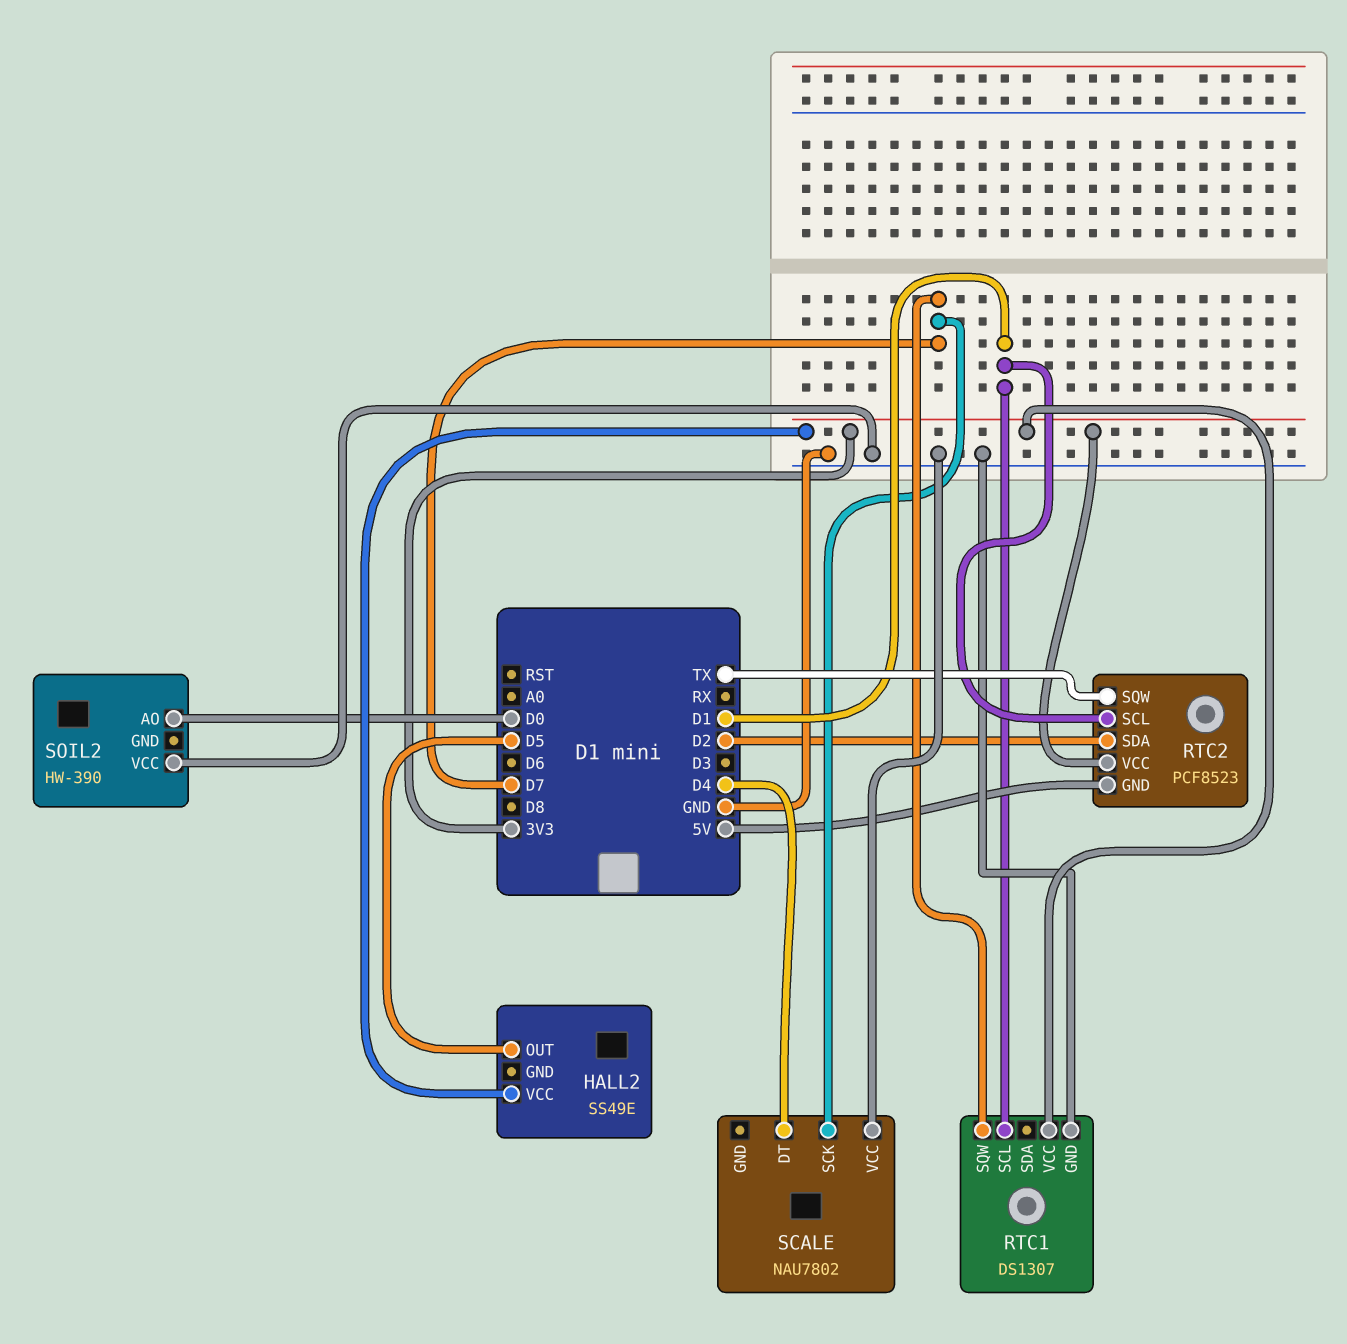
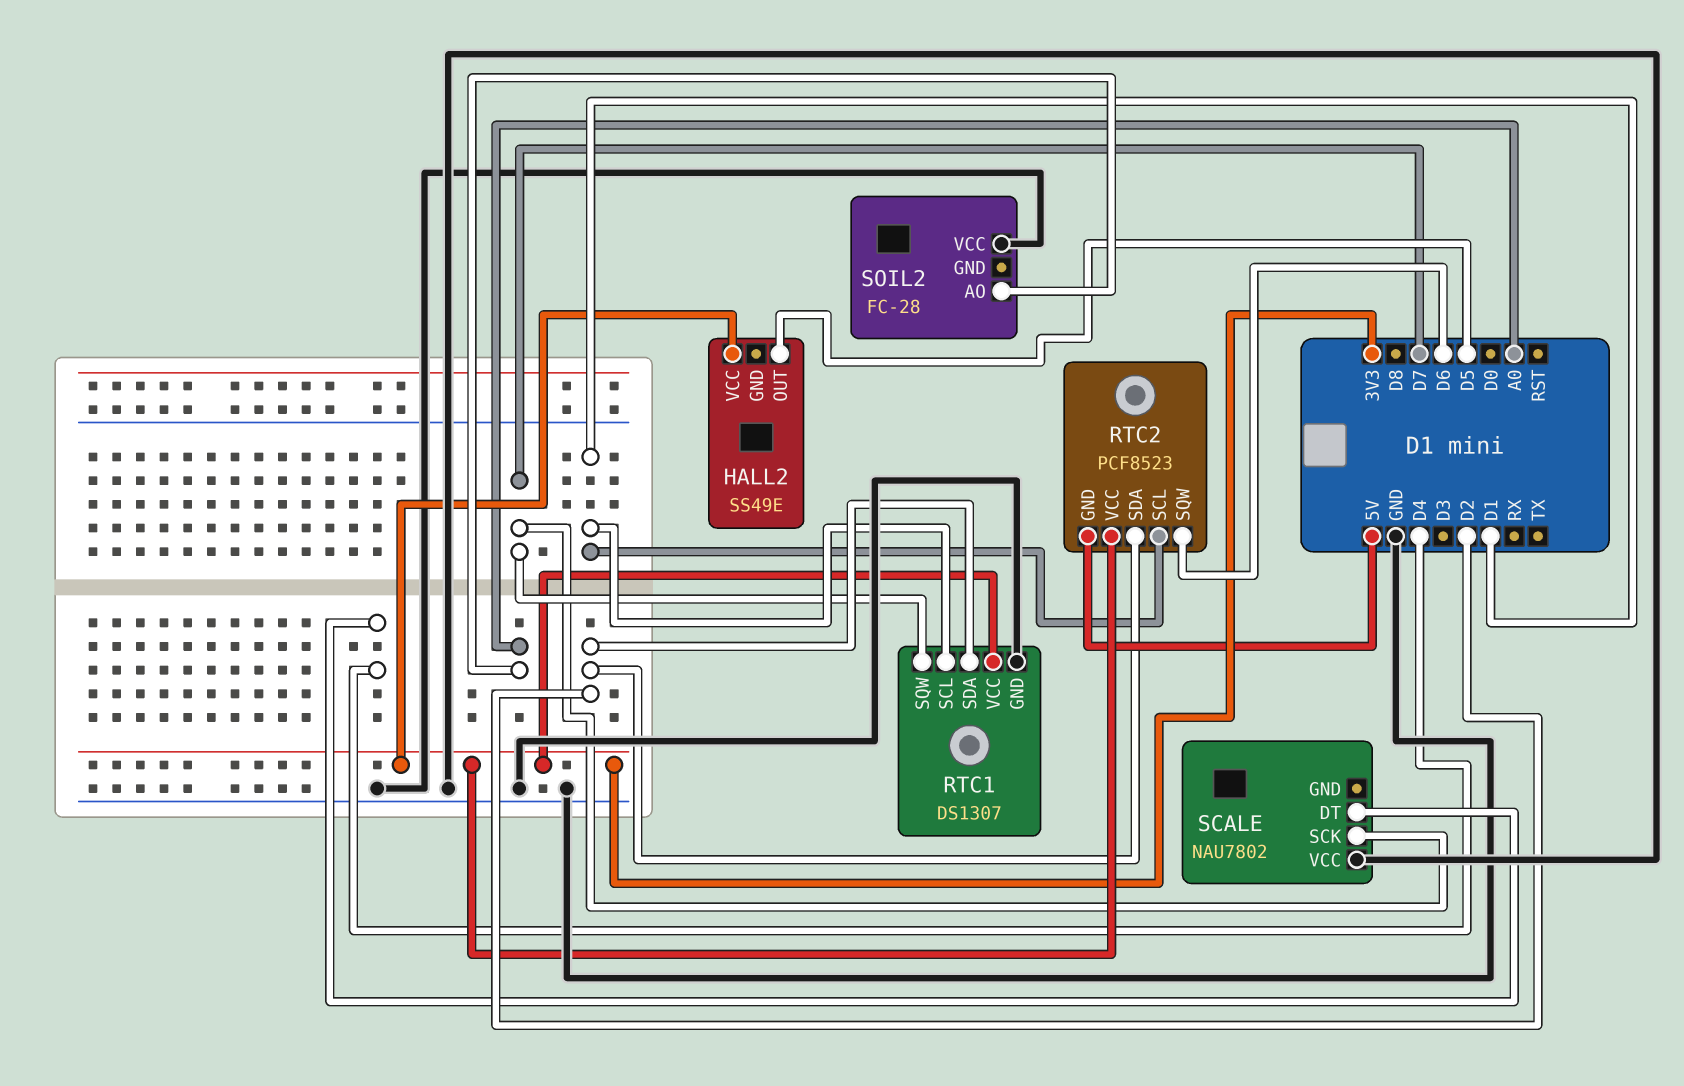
RTC1 pin SDA: none -> D2
RTC2 pin SQW: TX -> D6
SOIL2: HW-390 -> FC-28
SOIL2 pin AO: D0 -> A0

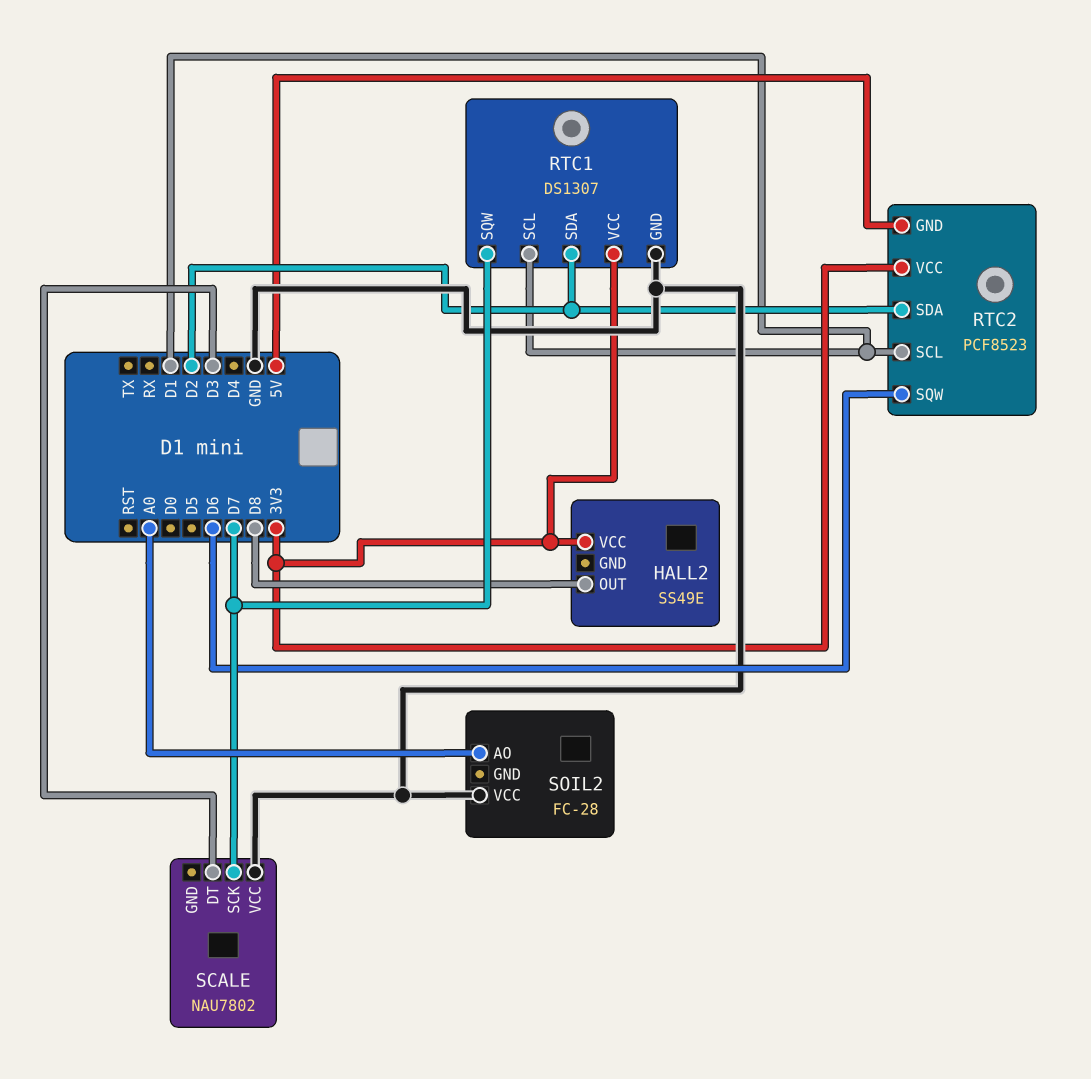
HALL2 pin OUT: D5 -> D8
SCALE pin DT: D4 -> D3

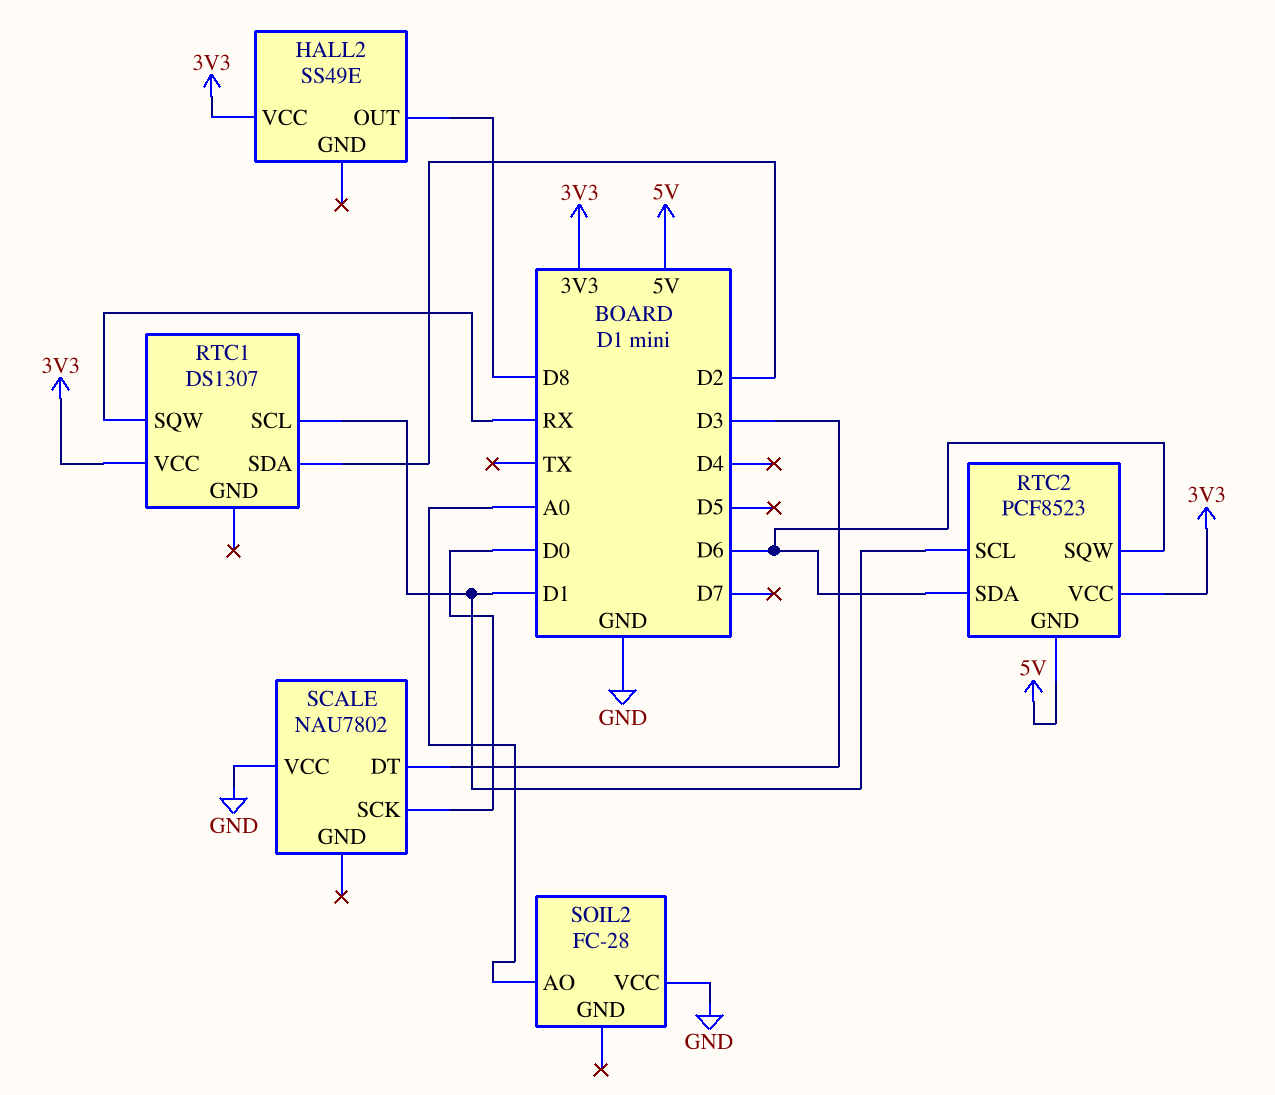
RTC1 pin GND: GND -> none
RTC1 pin SQW: D7 -> RX
RTC2 pin SDA: D2 -> D6
SCALE pin SCK: D7 -> D0

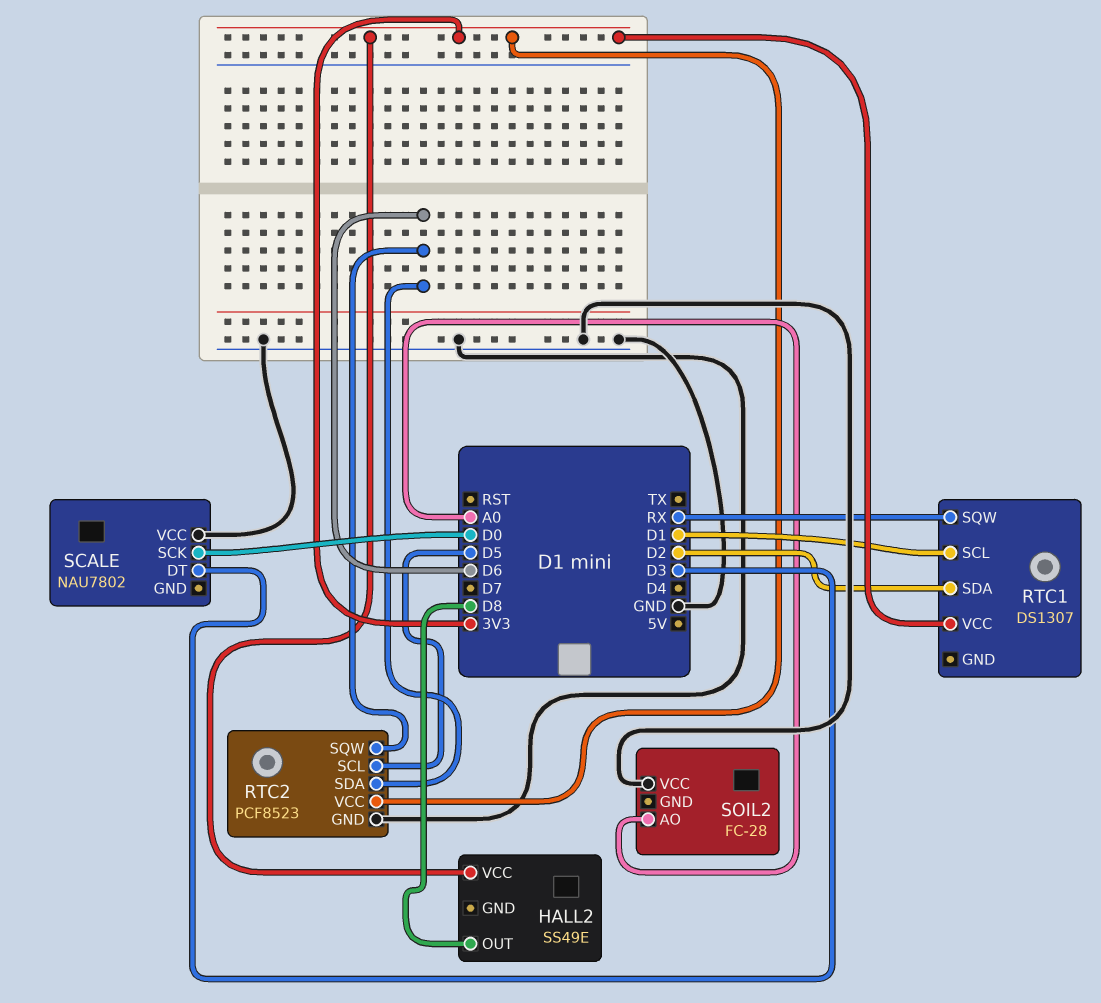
RTC2 pin GND: 5V -> GND
RTC2 pin SCL: D1 -> D5

